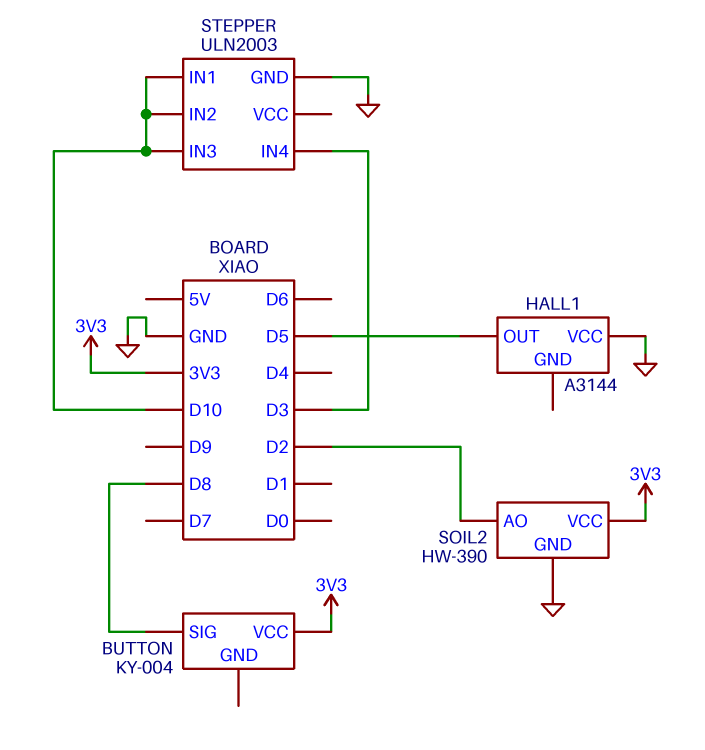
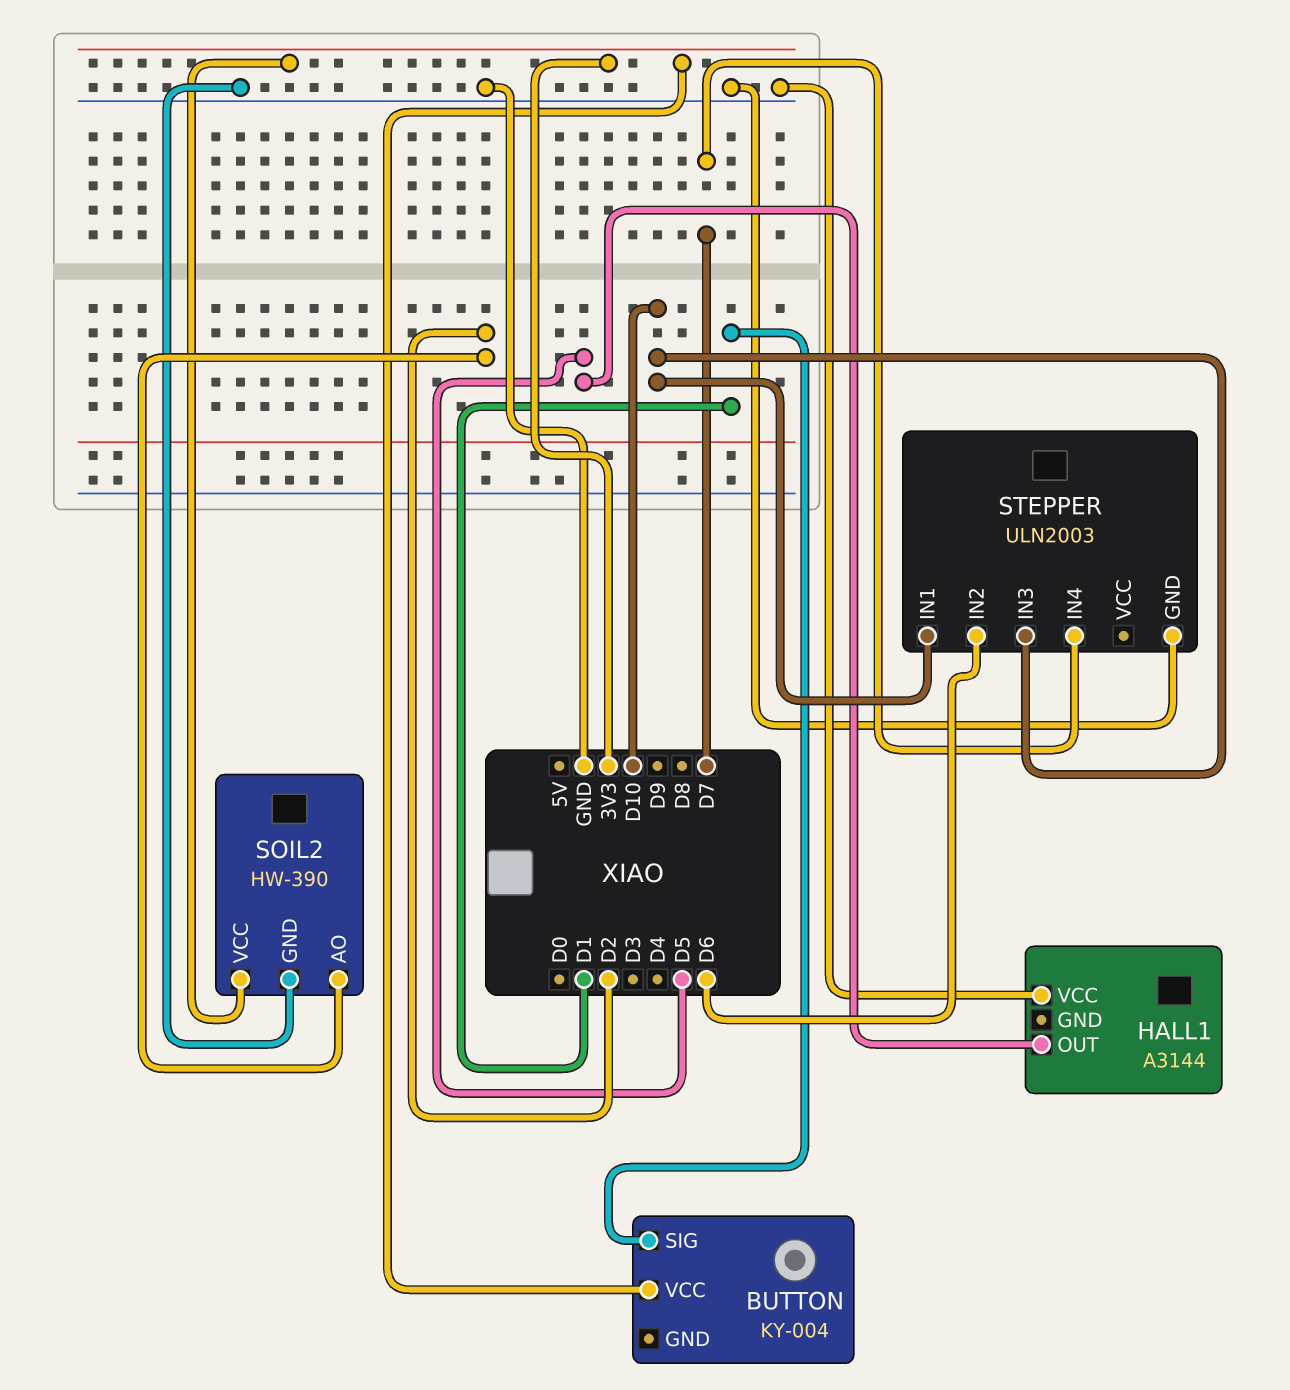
BUTTON pin SIG: D8 -> D1
STEPPER pin IN2: D10 -> D6
STEPPER pin IN4: D3 -> D7

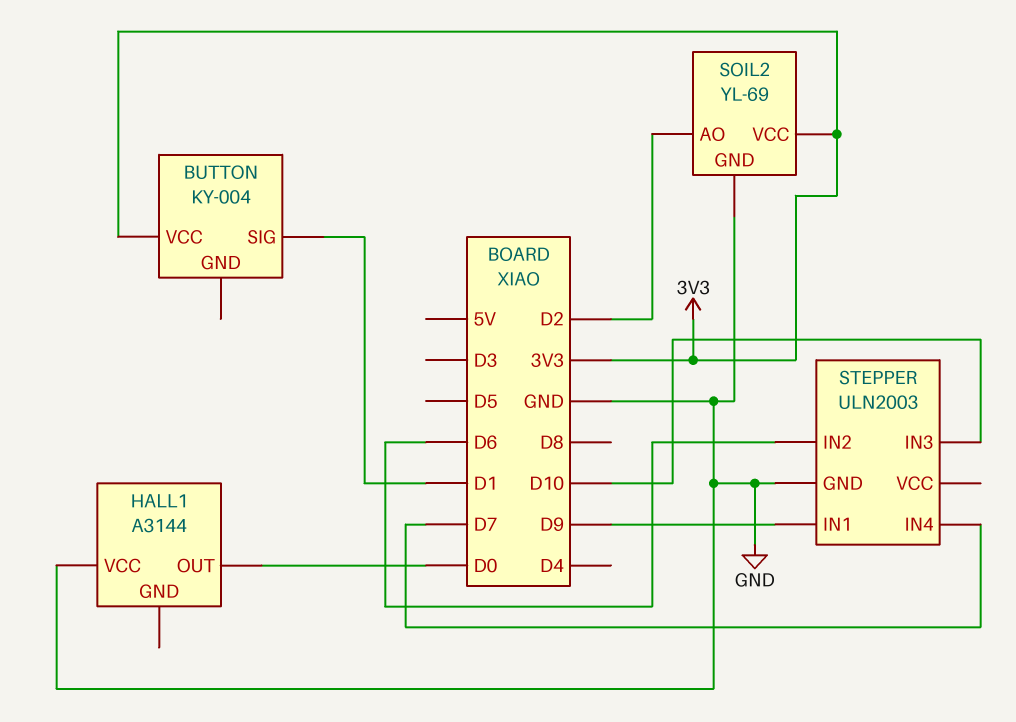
HALL1 pin OUT: D5 -> D0
SOIL2: HW-390 -> YL-69
STEPPER pin IN1: D10 -> D9

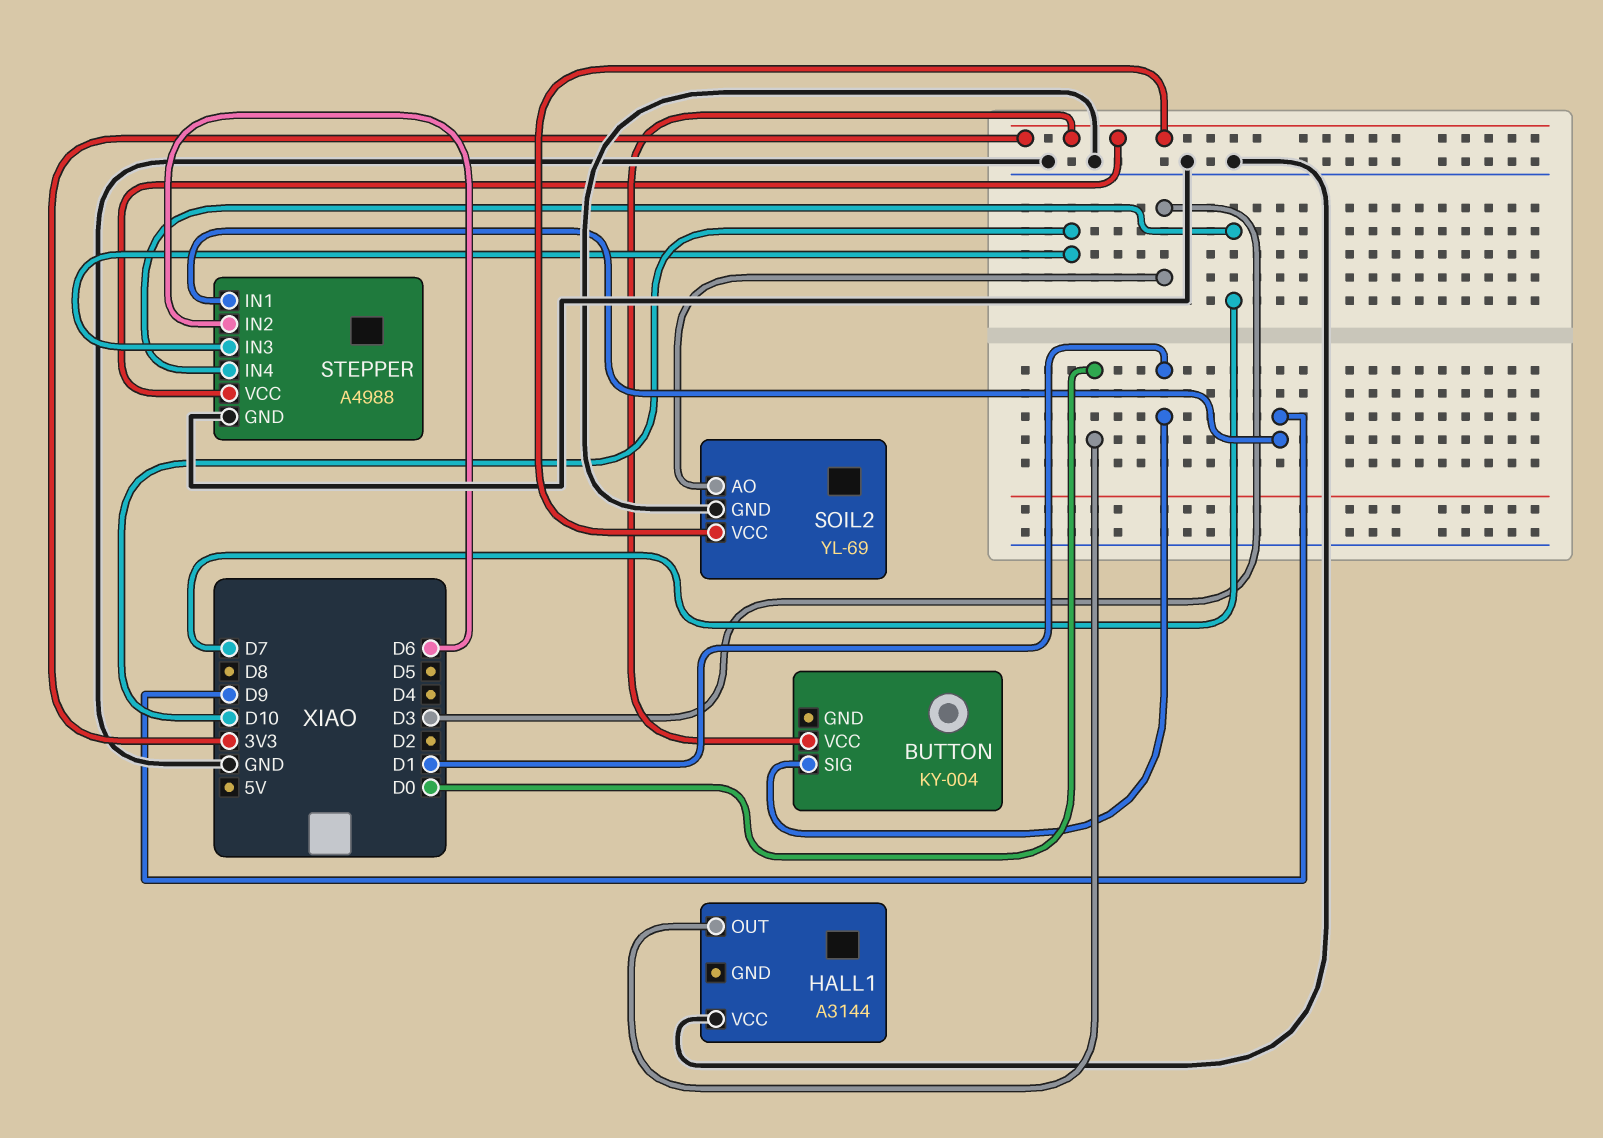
SOIL2 pin AO: D2 -> D3
STEPPER: ULN2003 -> A4988
STEPPER pin VCC: none -> 3V3

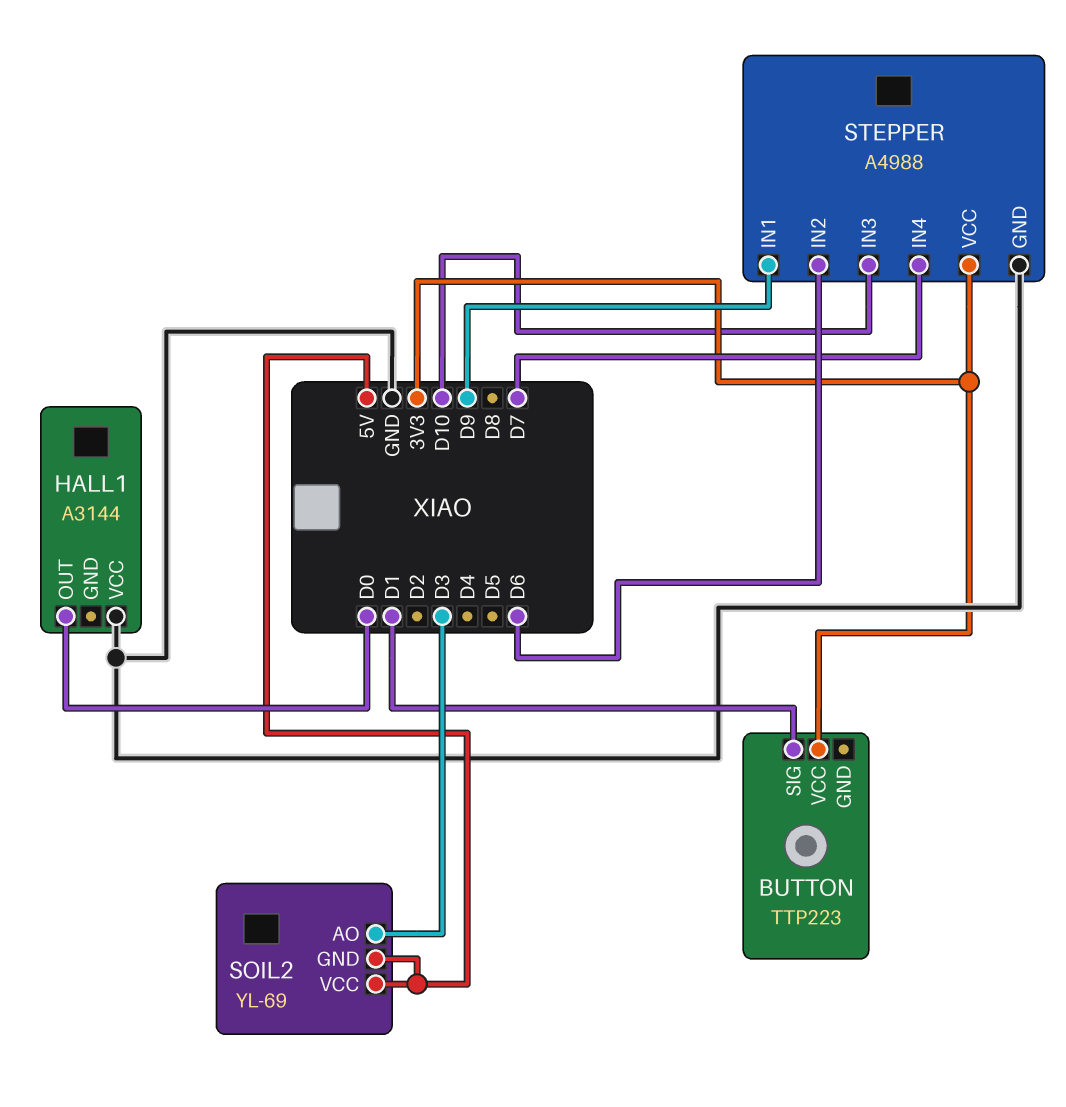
BUTTON: KY-004 -> TTP223
SOIL2 pin GND: GND -> 5V
SOIL2 pin VCC: 3V3 -> 5V

